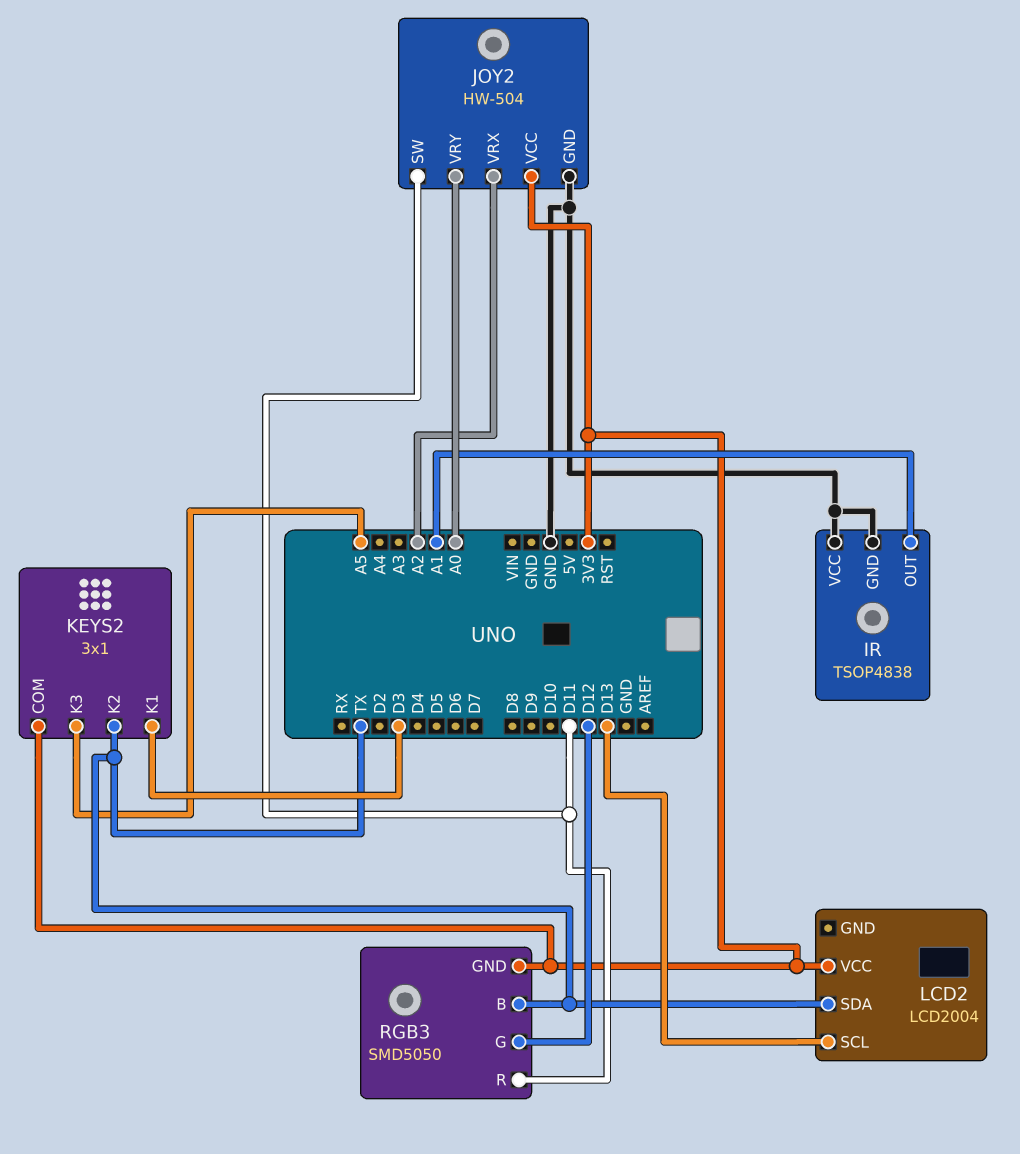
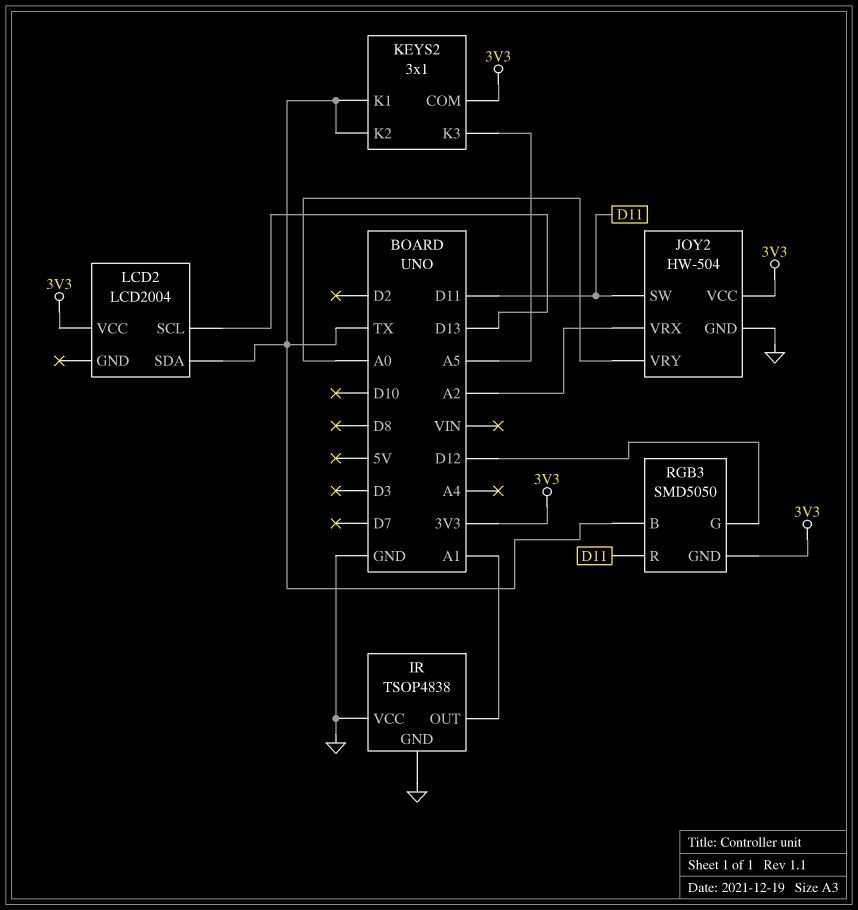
KEYS2 pin K1: D3 -> TX

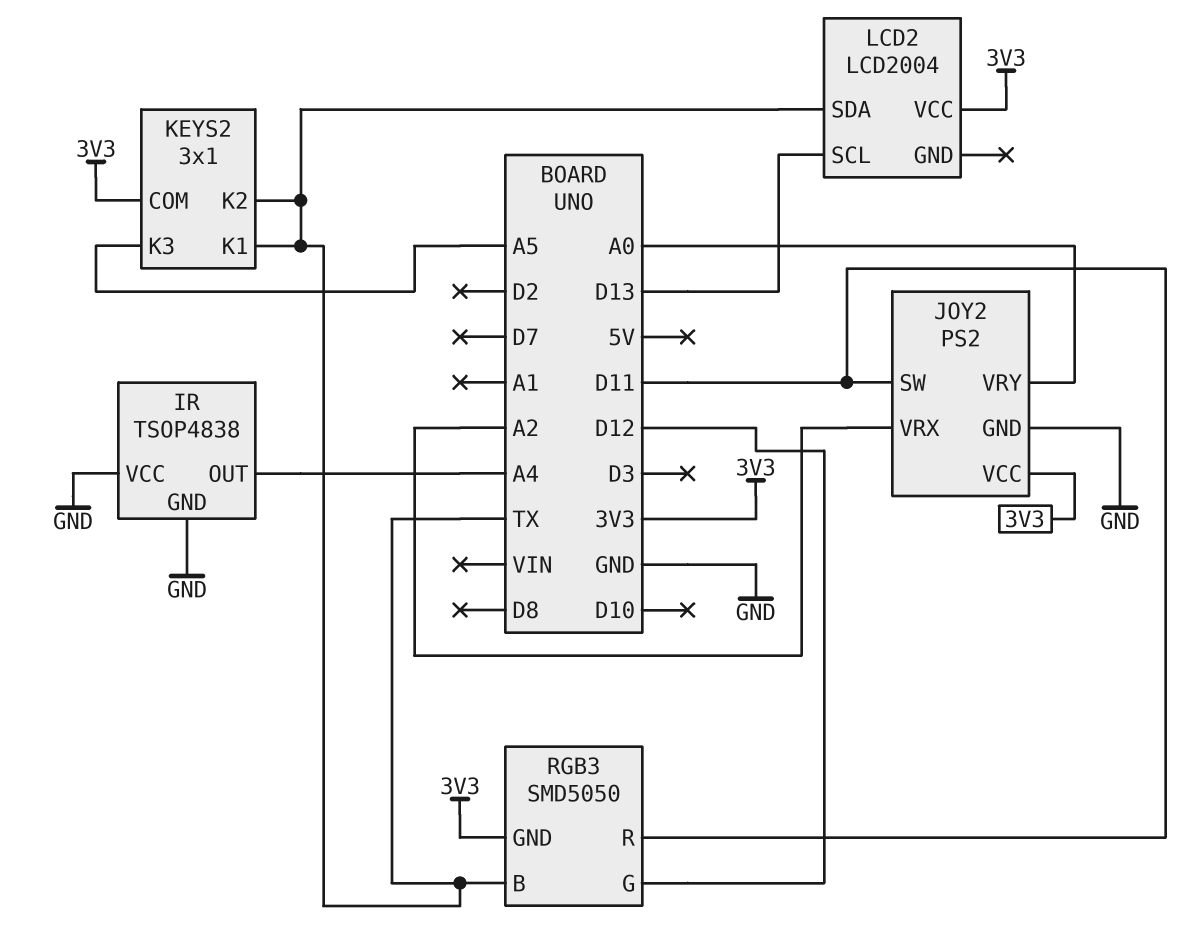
IR pin OUT: A1 -> A4
JOY2: HW-504 -> PS2

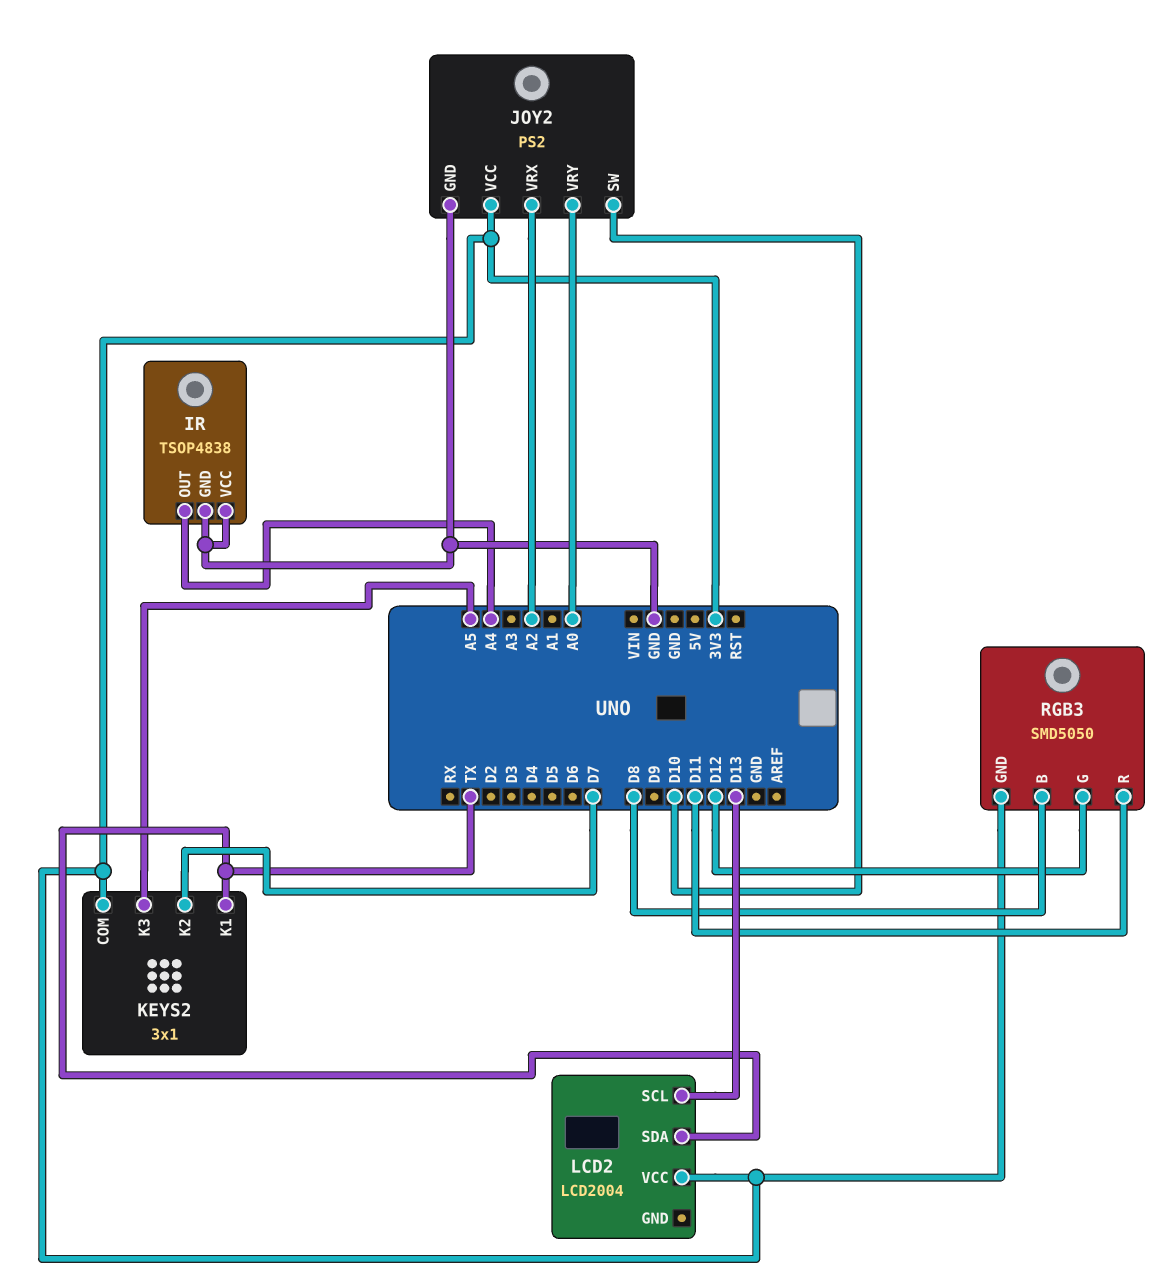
JOY2 pin SW: D11 -> D10
KEYS2 pin K2: TX -> D7
RGB3 pin B: TX -> D8

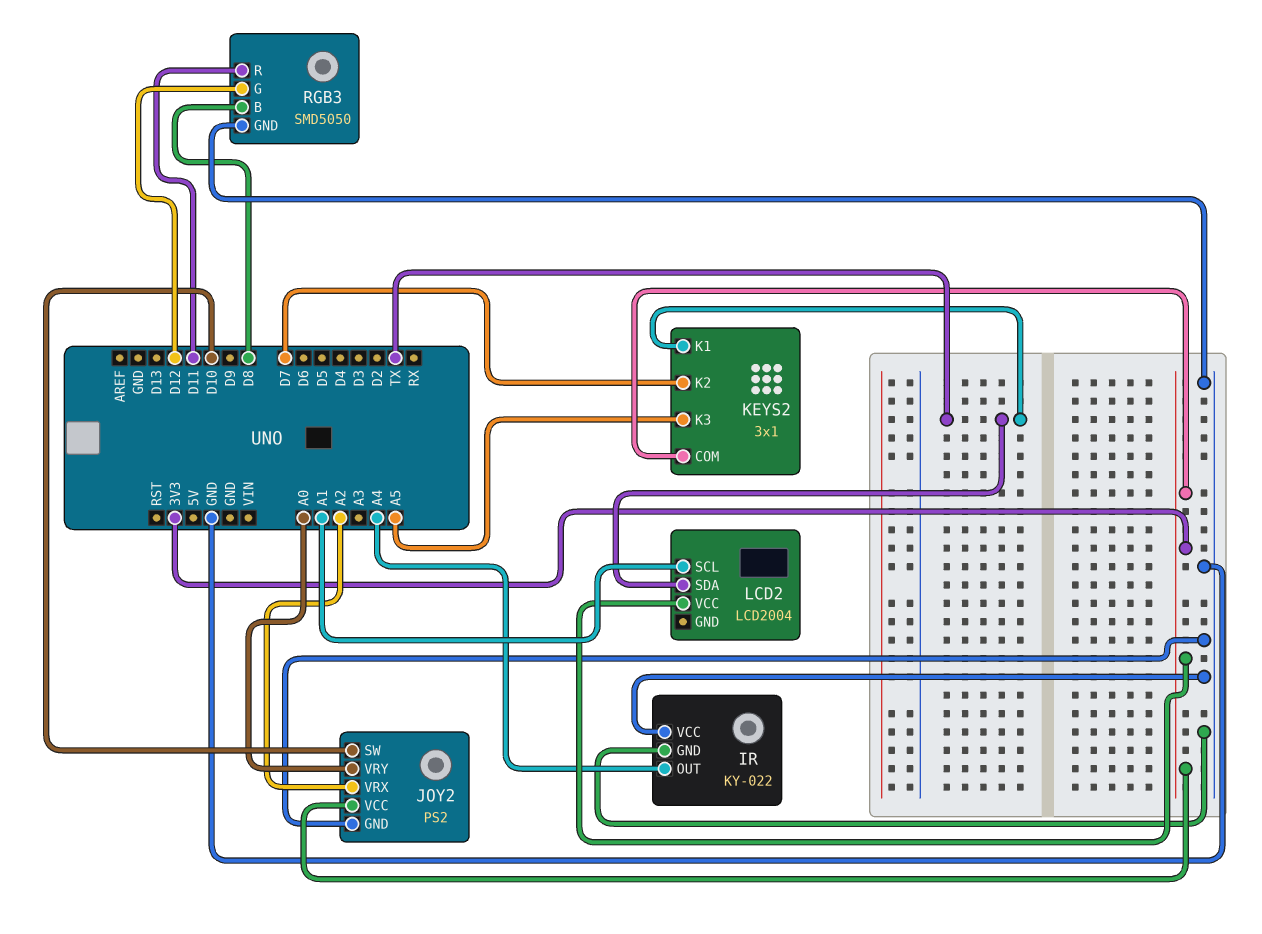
IR: TSOP4838 -> KY-022
LCD2 pin SCL: D13 -> A1
RGB3 pin GND: 3V3 -> GND

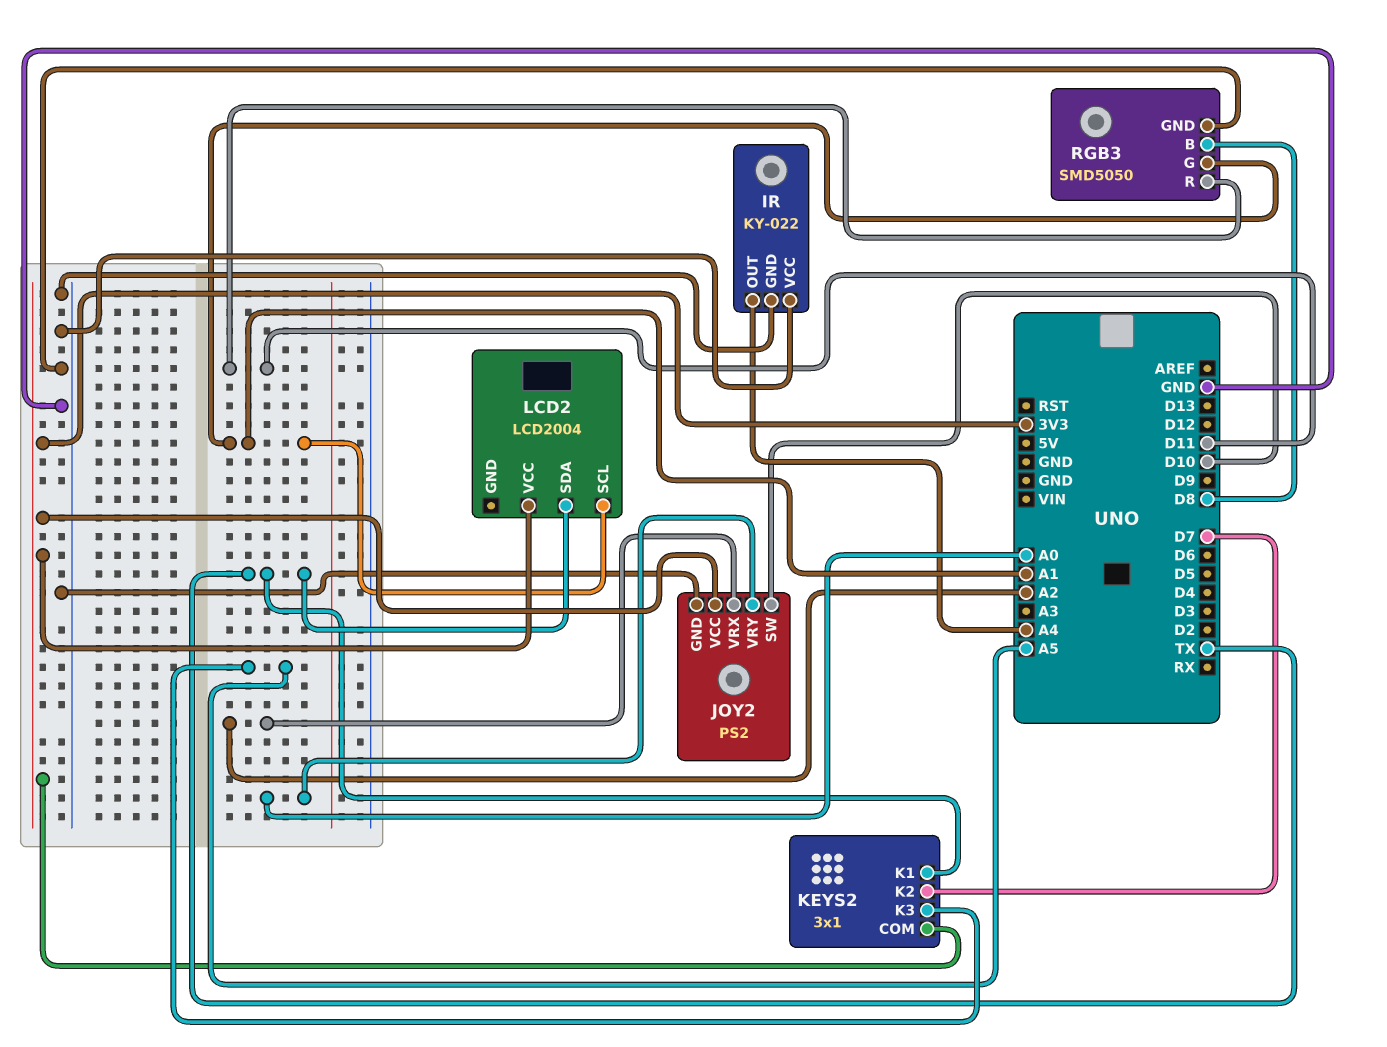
RGB3 pin G: D12 -> A1

